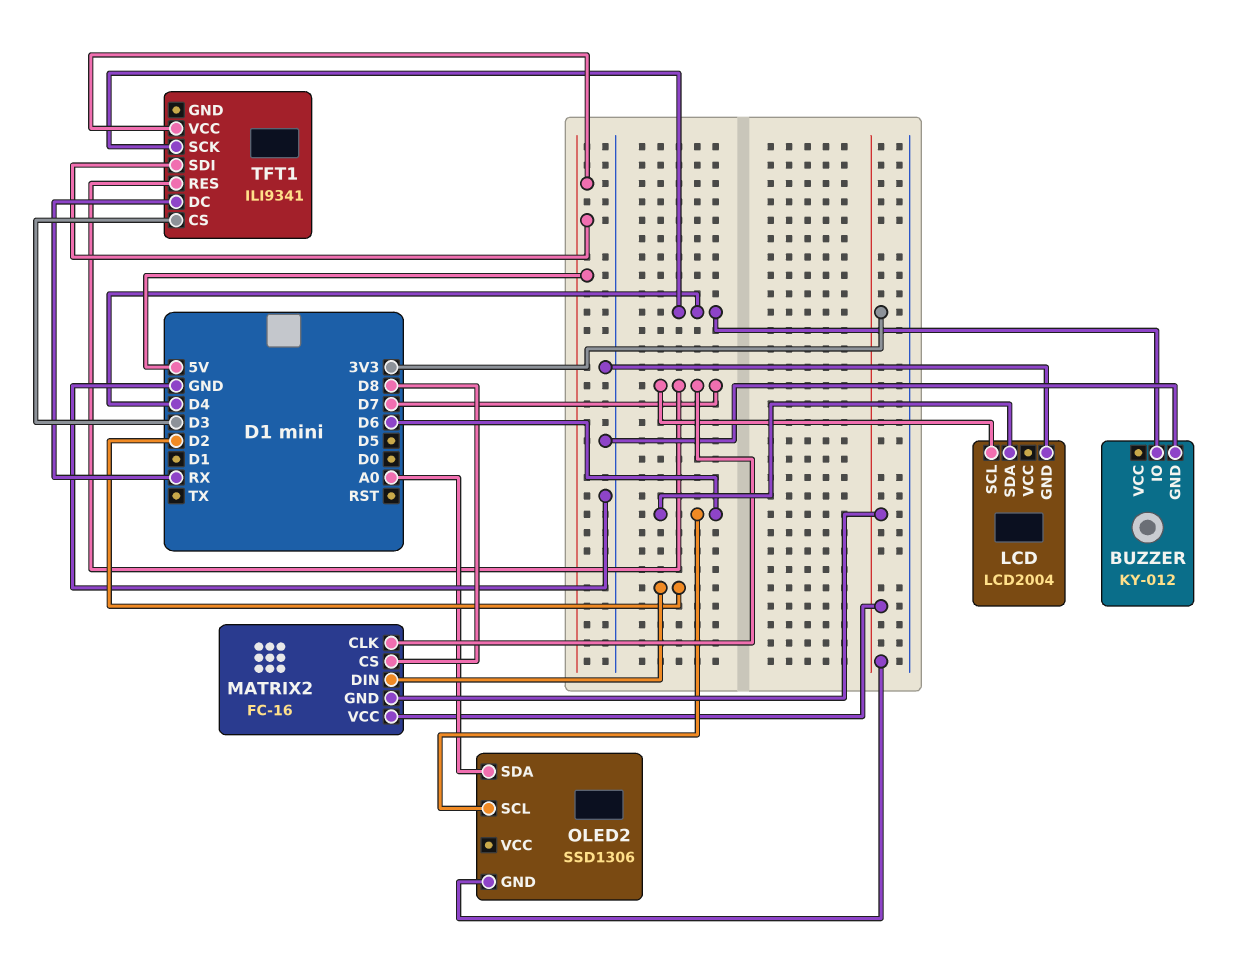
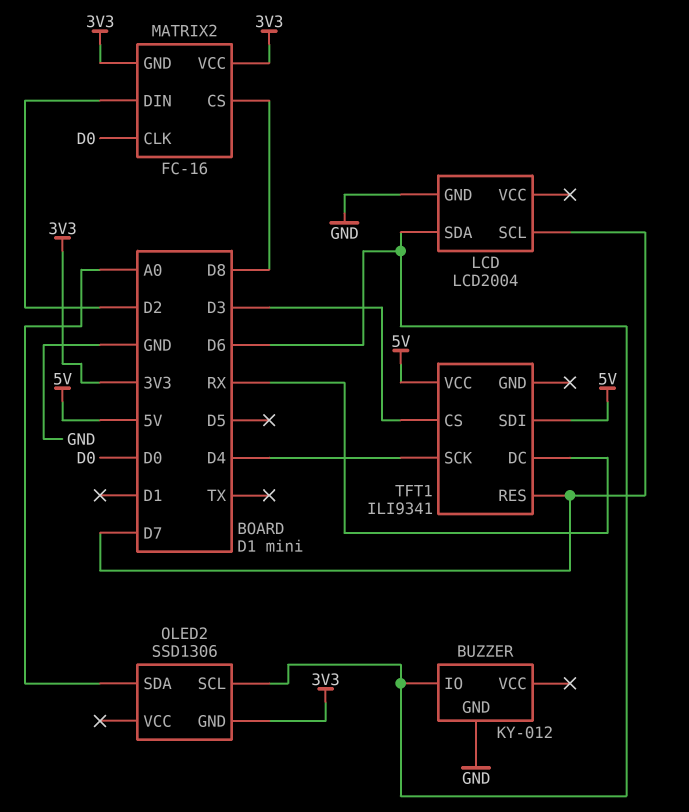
BUZZER pin IO: D4 -> D6
MATRIX2 pin CLK: D7 -> D0

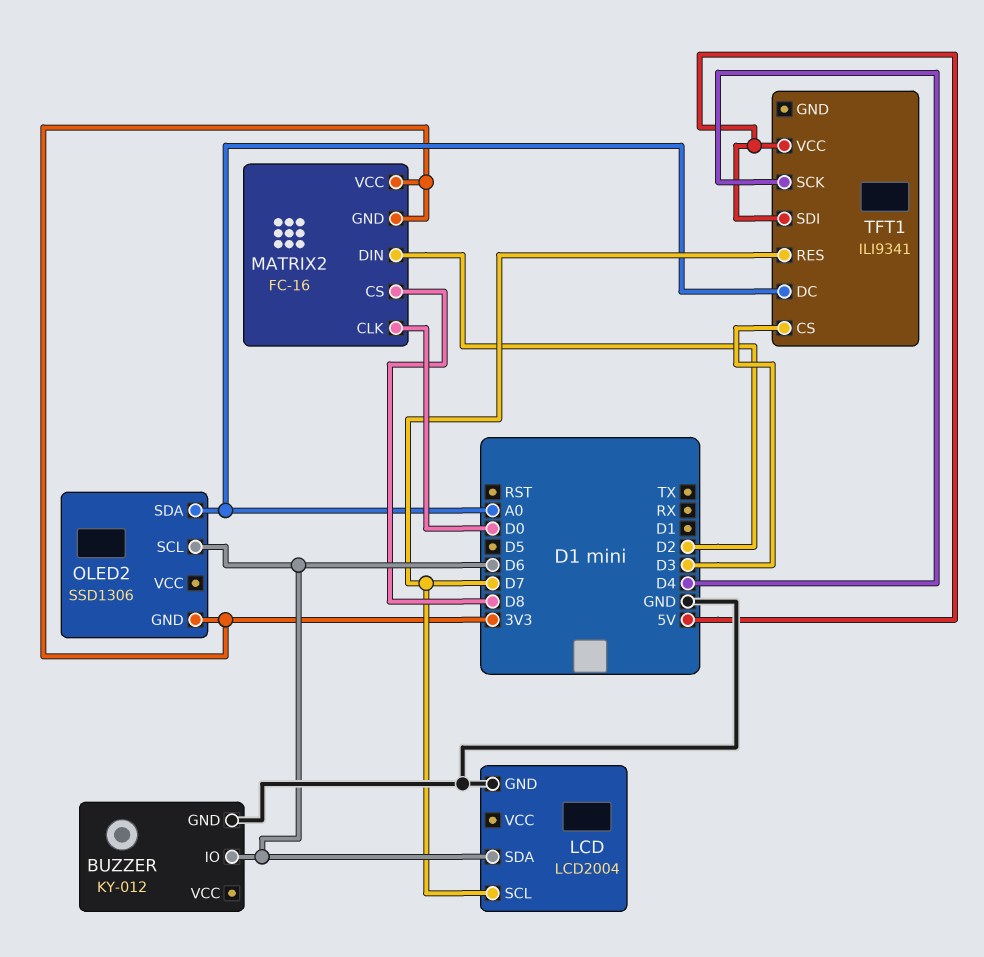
TFT1 pin DC: RX -> A0

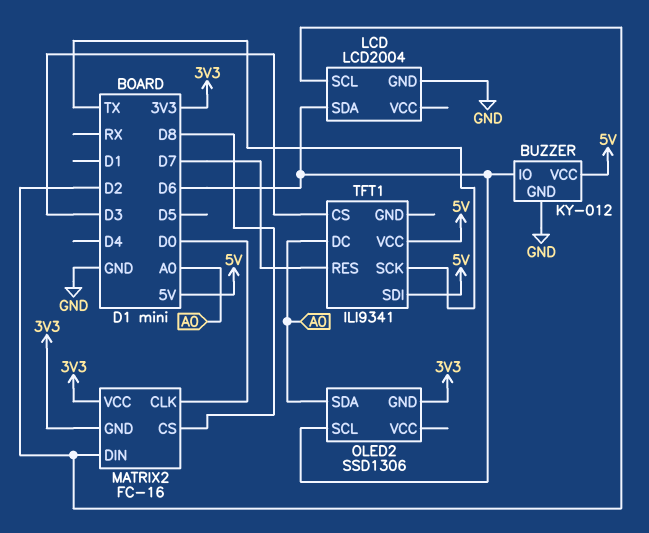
BUZZER pin VCC: none -> 5V
LCD pin SCL: D7 -> D2
TFT1 pin SCK: D4 -> TX

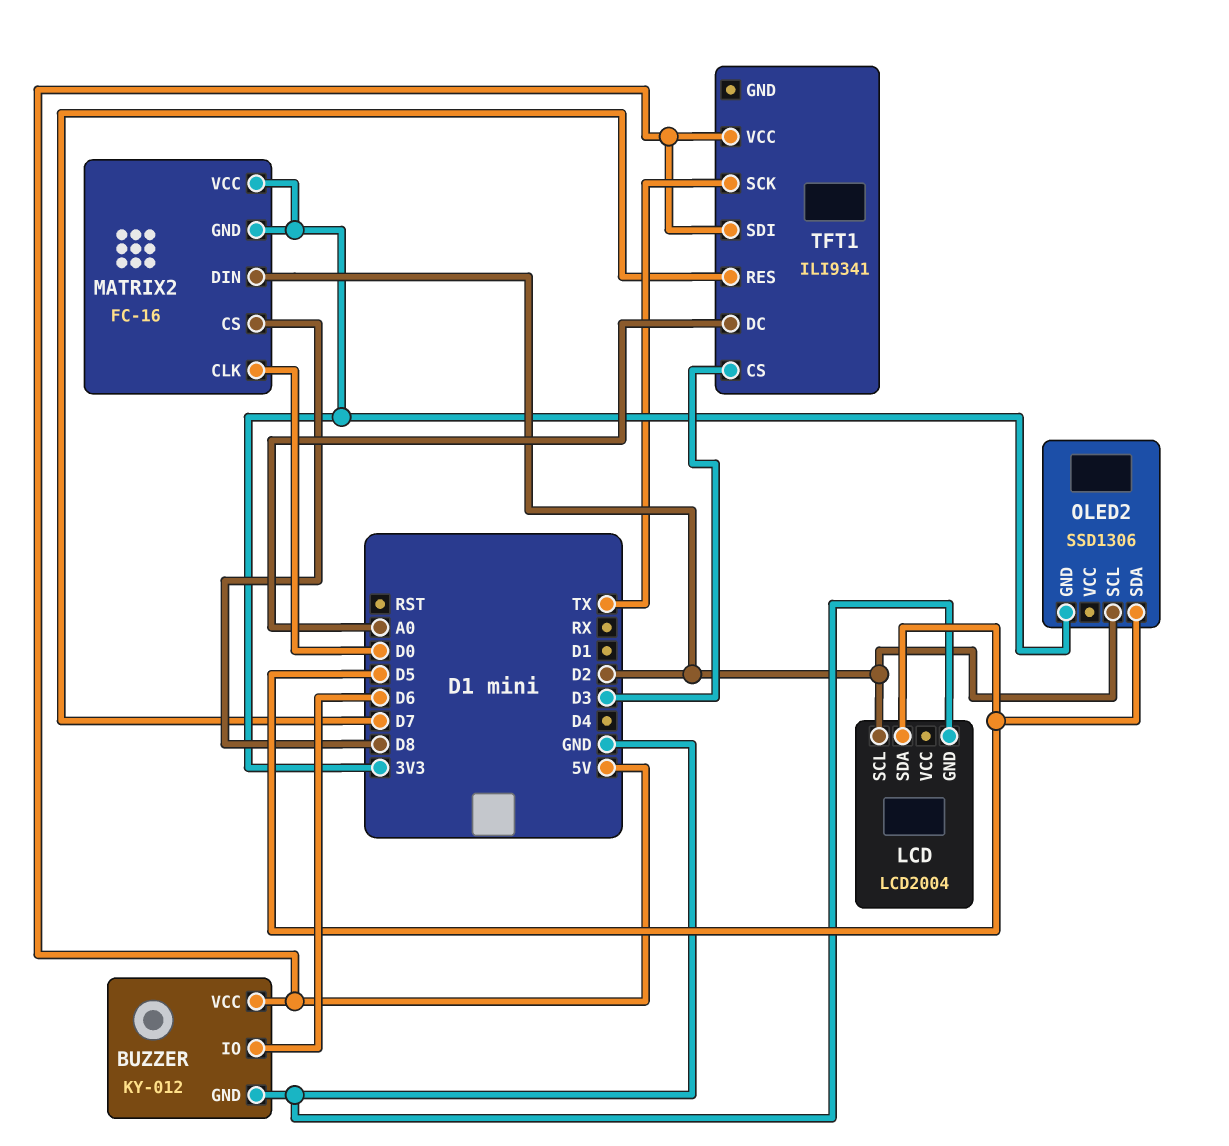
LCD pin SDA: D6 -> D5
OLED2 pin SCL: D6 -> D2
OLED2 pin SDA: A0 -> D5

